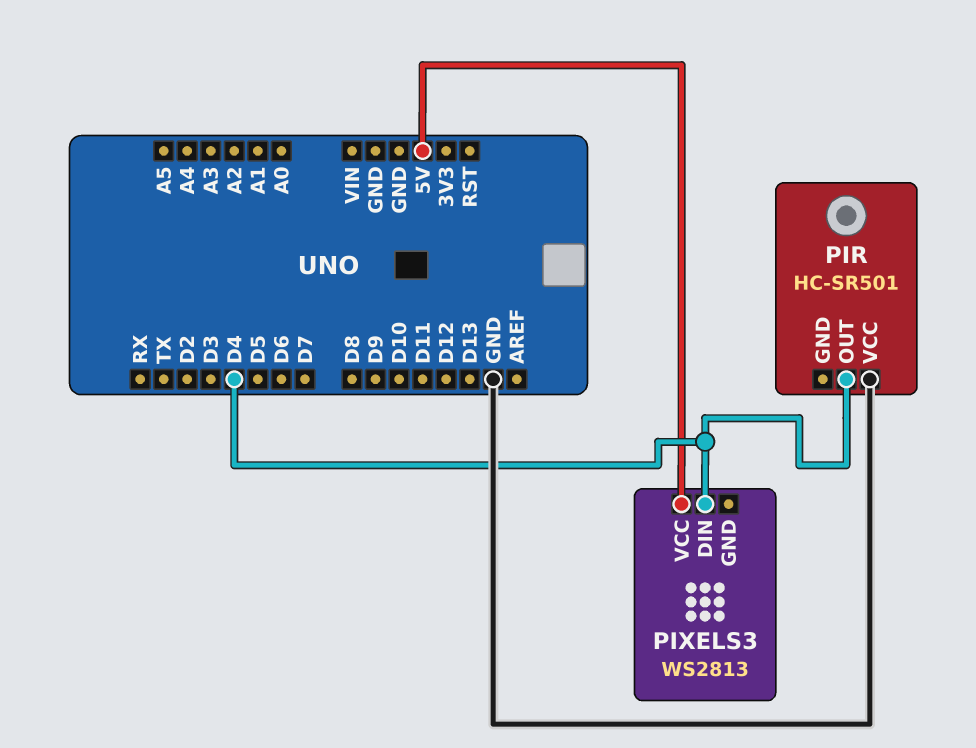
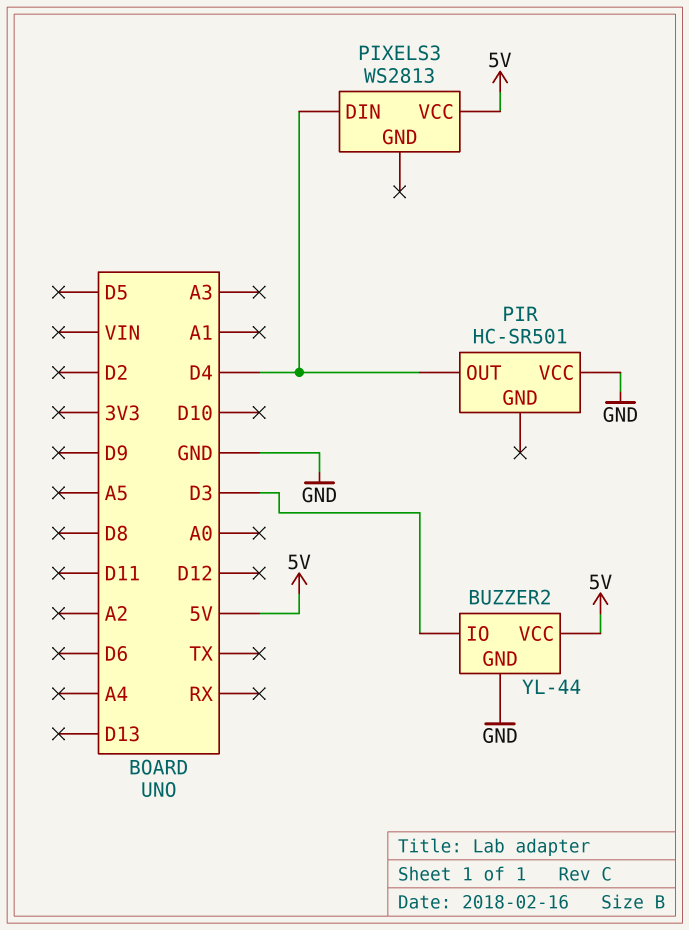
BUZZER2: none -> YL-44
BUZZER2 pin GND: none -> GND
BUZZER2 pin IO: none -> D3
BUZZER2 pin VCC: none -> 5V

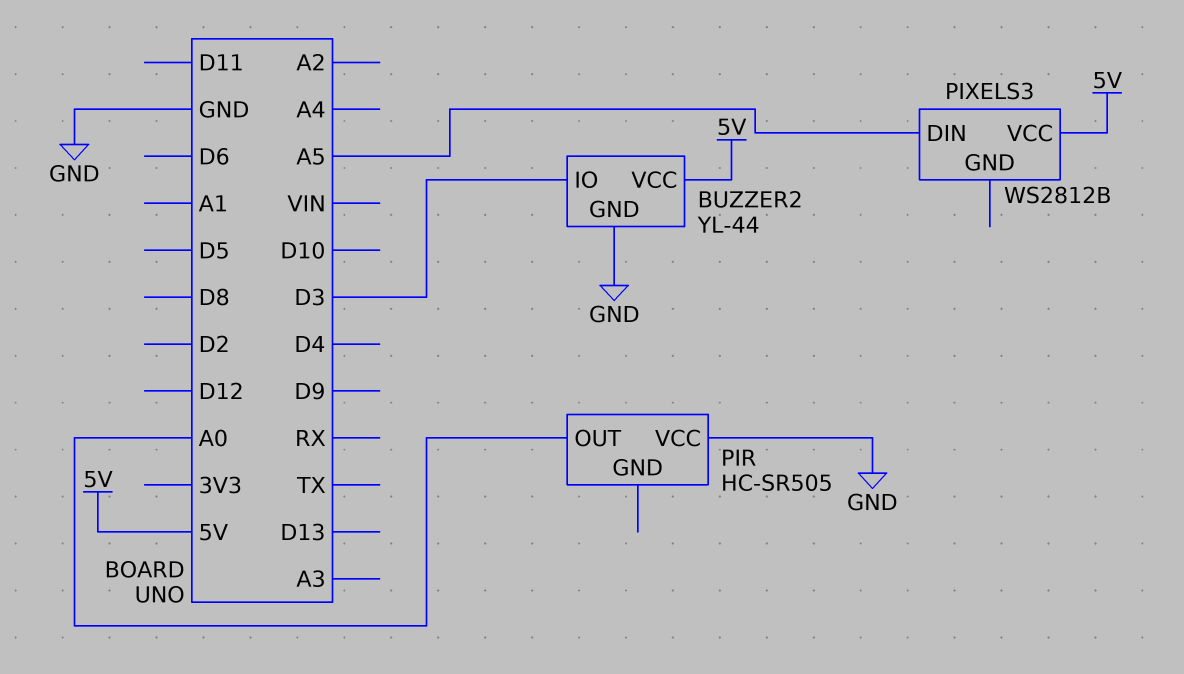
PIR: HC-SR501 -> HC-SR505
PIR pin OUT: D4 -> A0
PIXELS3: WS2813 -> WS2812B
PIXELS3 pin DIN: D4 -> A5

